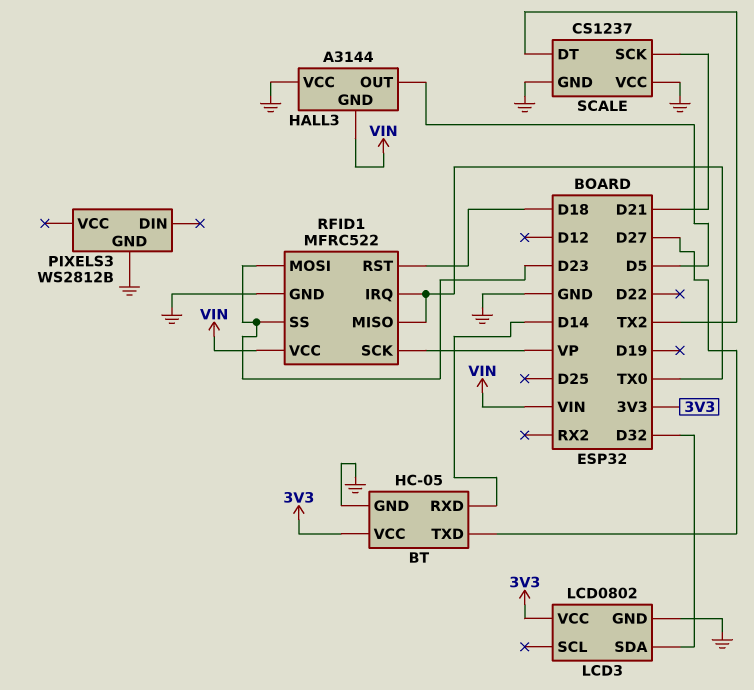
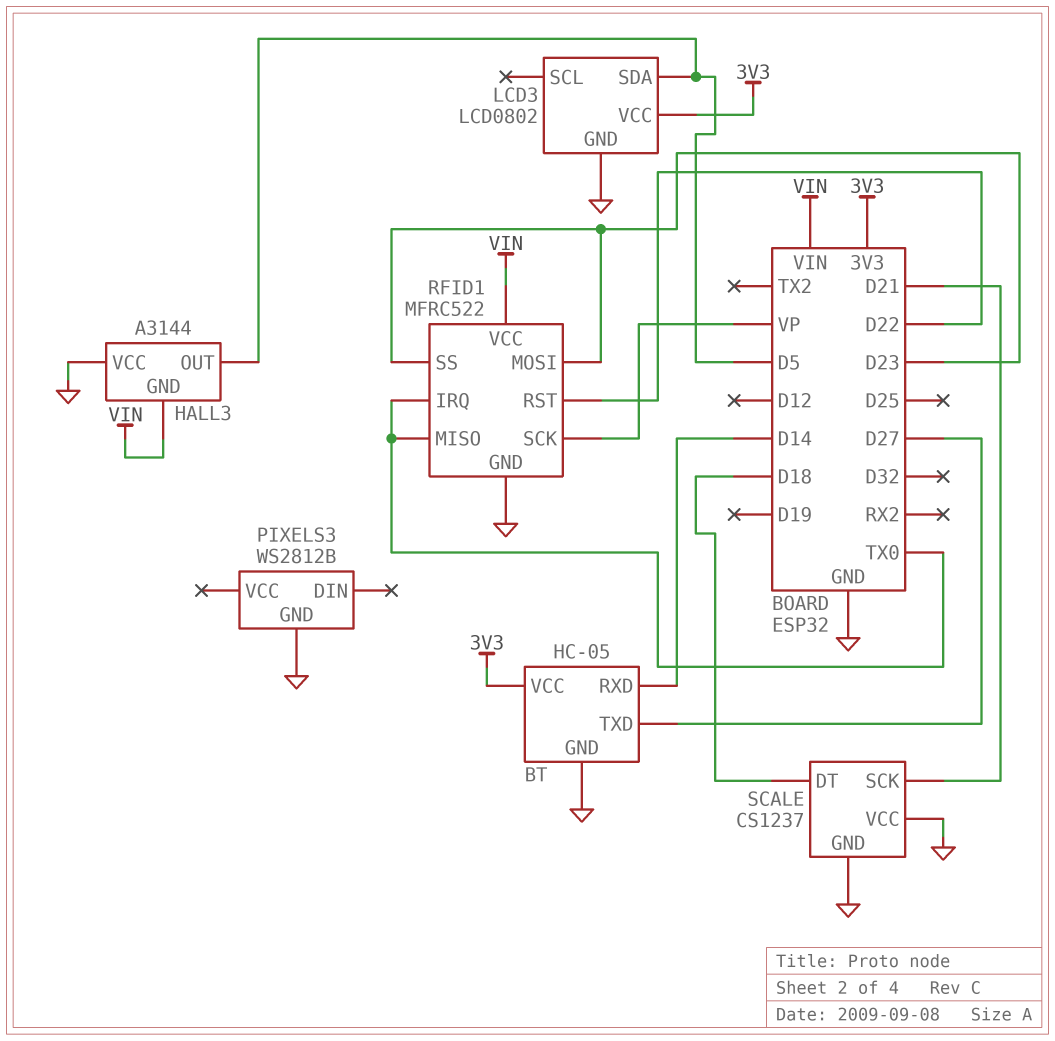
LCD3 pin SDA: D32 -> D5
RFID1 pin RST: D18 -> D22
SCALE pin DT: TX2 -> D18

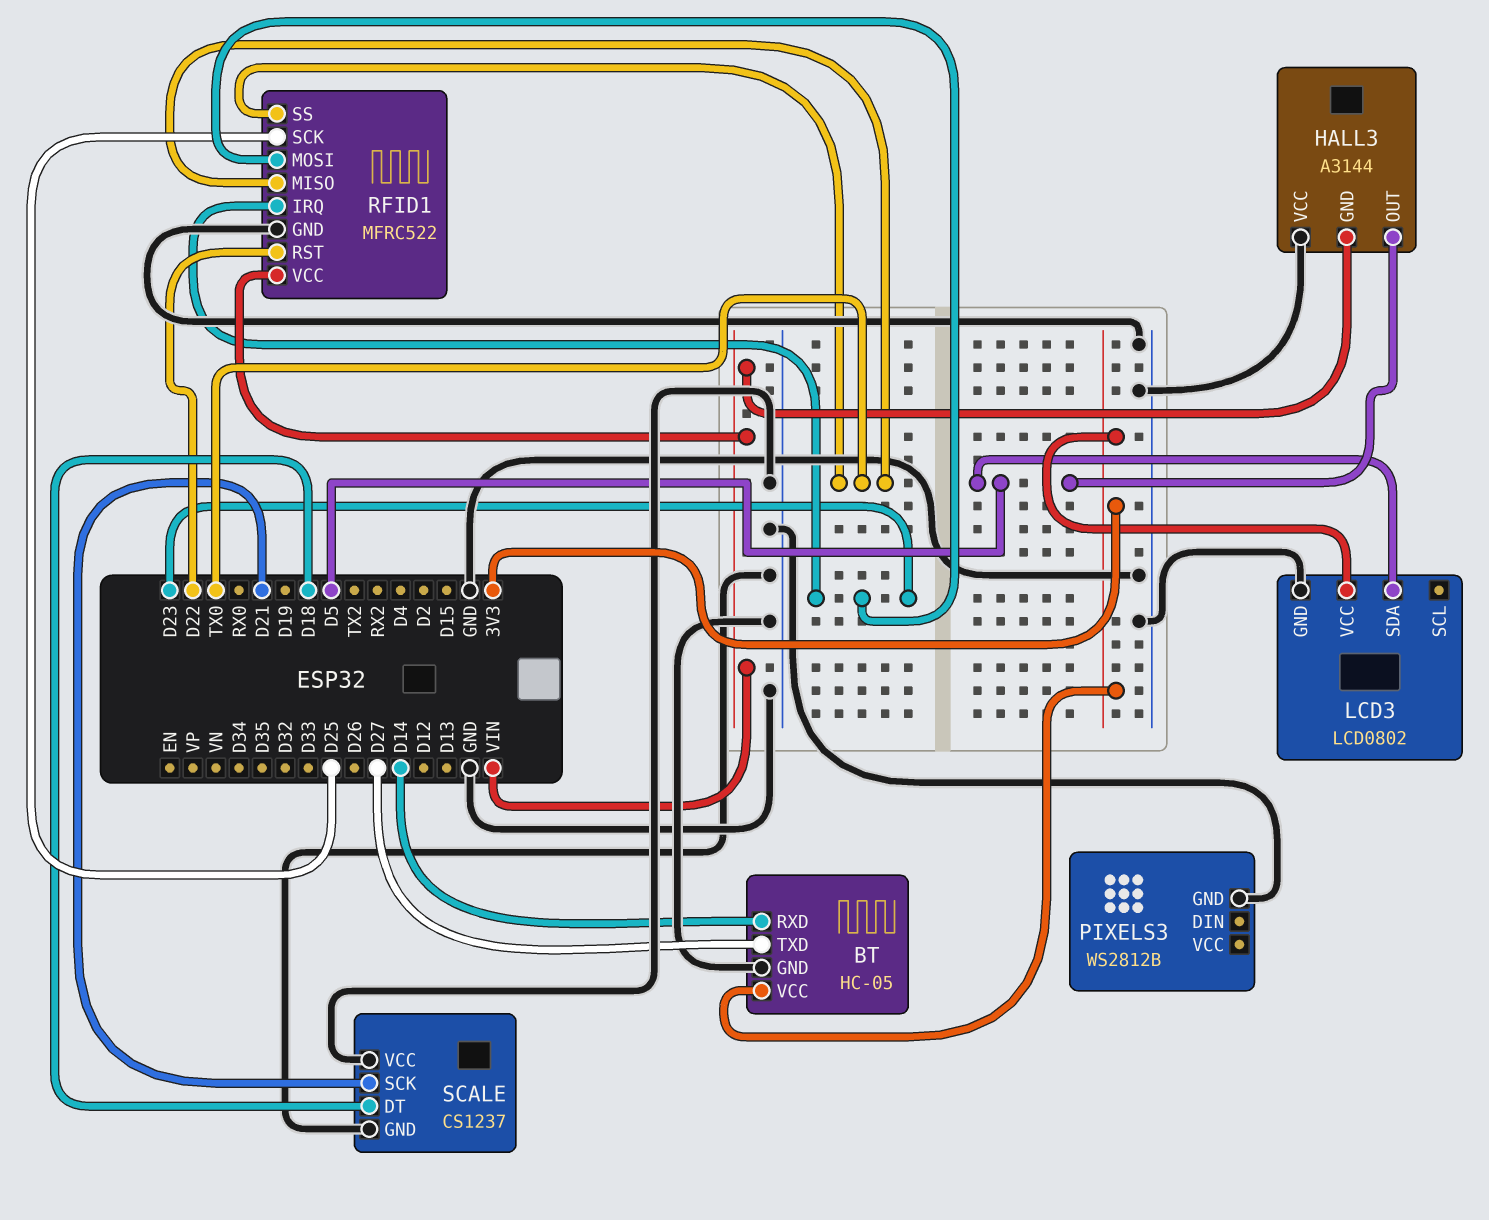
RFID1 pin IRQ: TX0 -> D23
RFID1 pin SCK: VP -> D25
RFID1 pin SS: D23 -> TX0

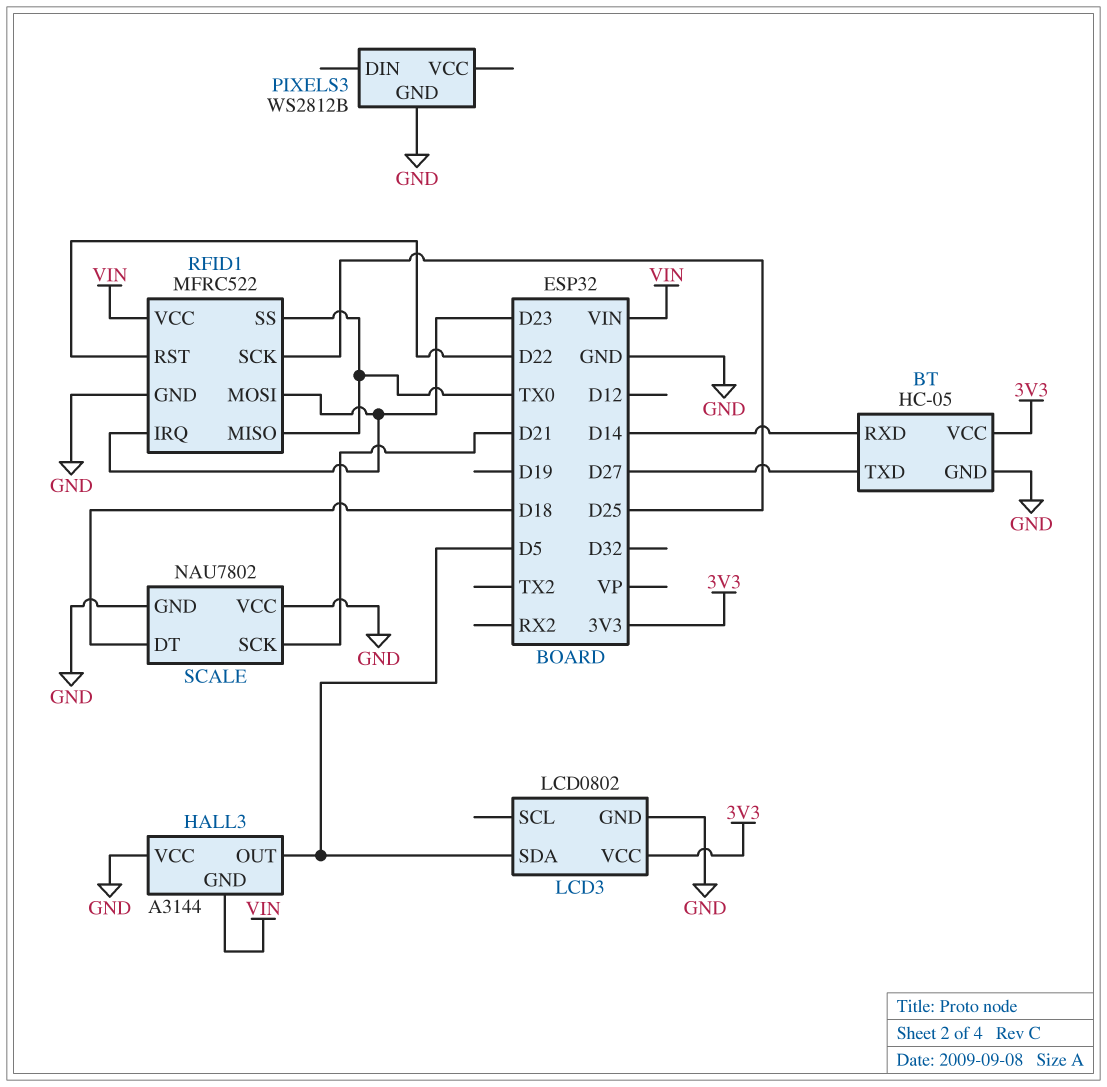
SCALE: CS1237 -> NAU7802

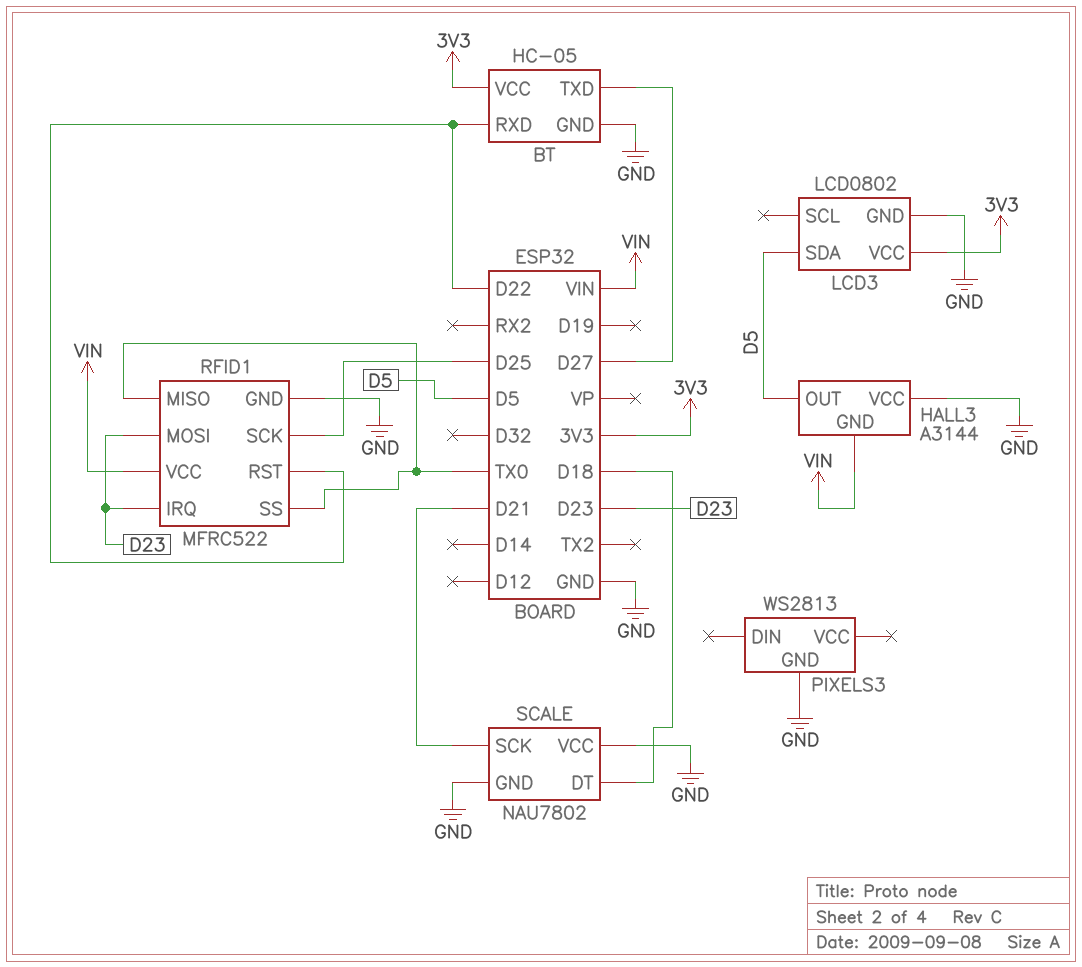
BT pin RXD: D14 -> D22
PIXELS3: WS2812B -> WS2813

